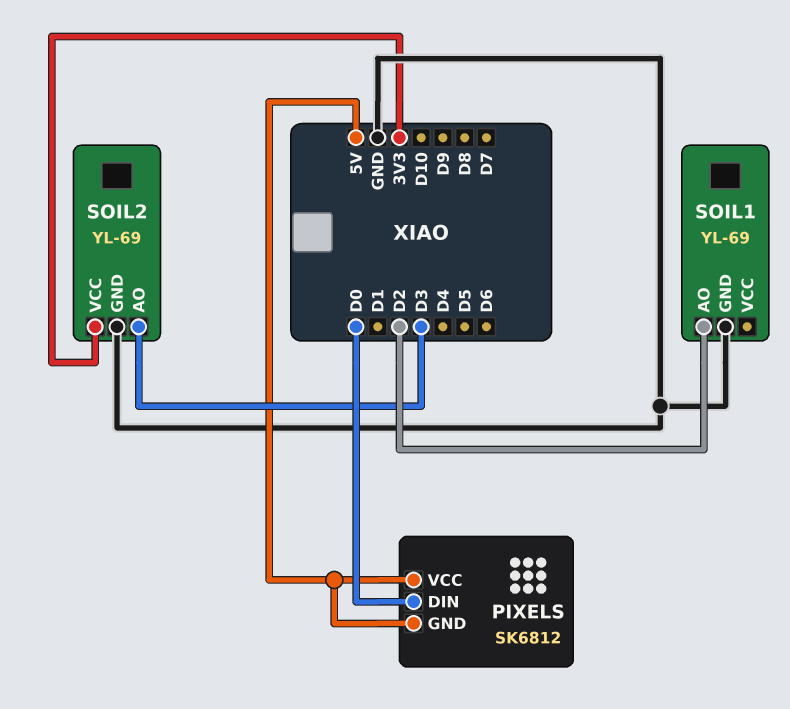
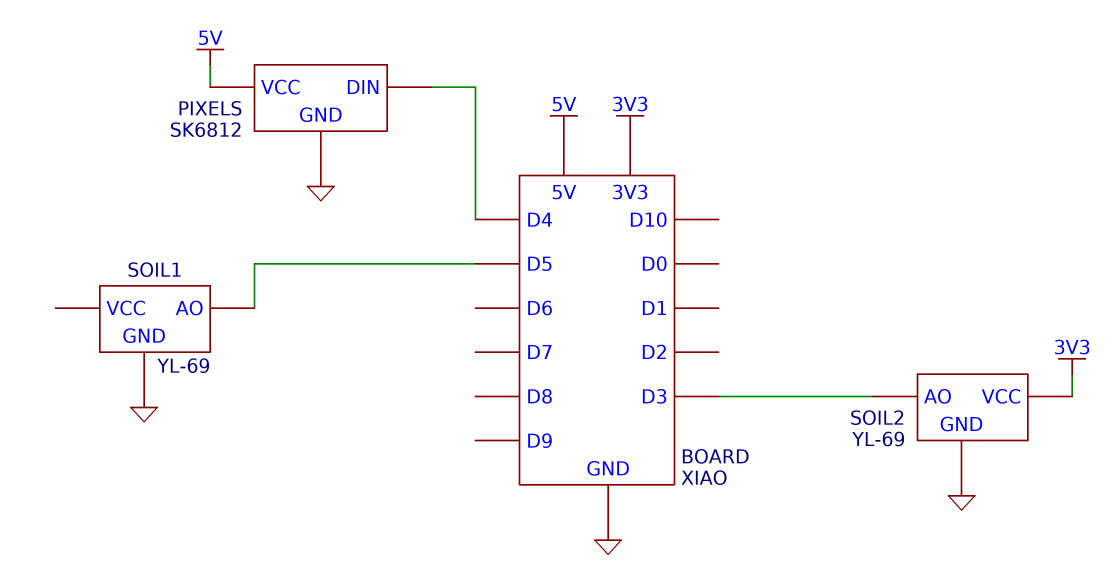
PIXELS pin DIN: D0 -> D4
PIXELS pin GND: 5V -> GND
SOIL1 pin AO: D2 -> D5

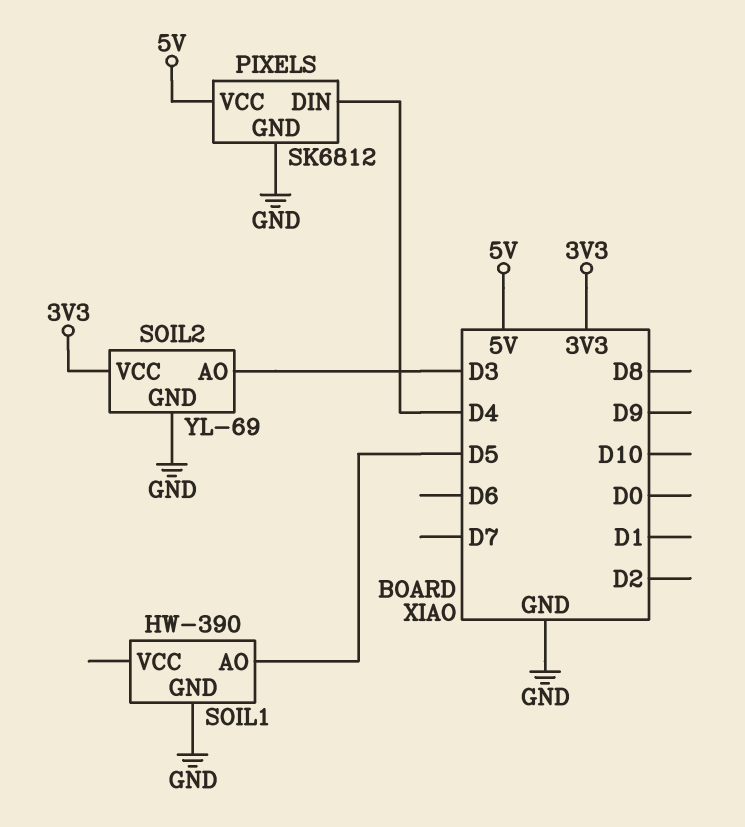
SOIL1: YL-69 -> HW-390

